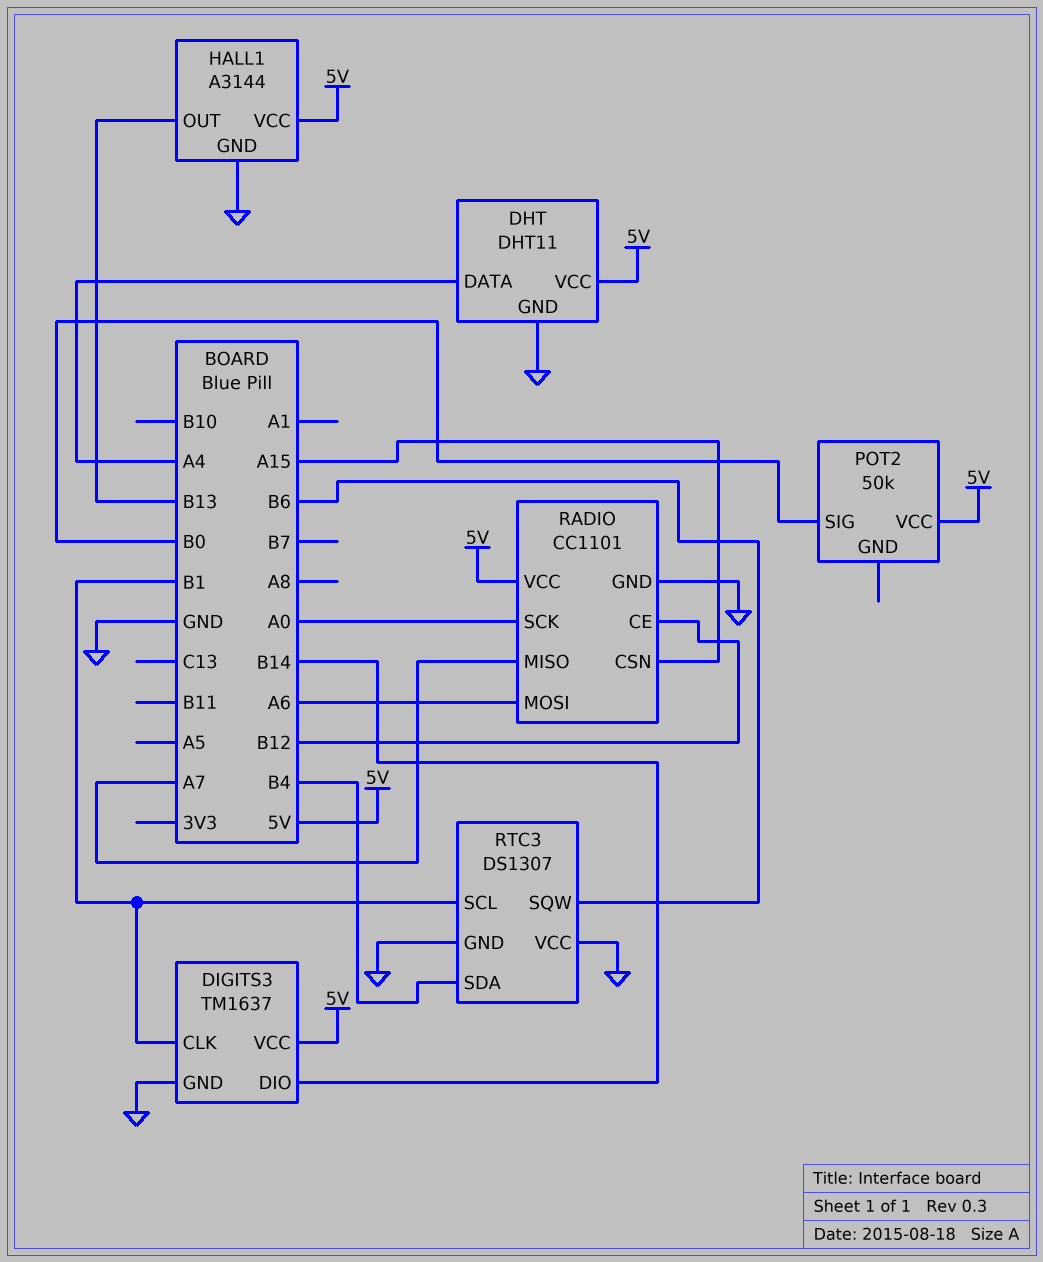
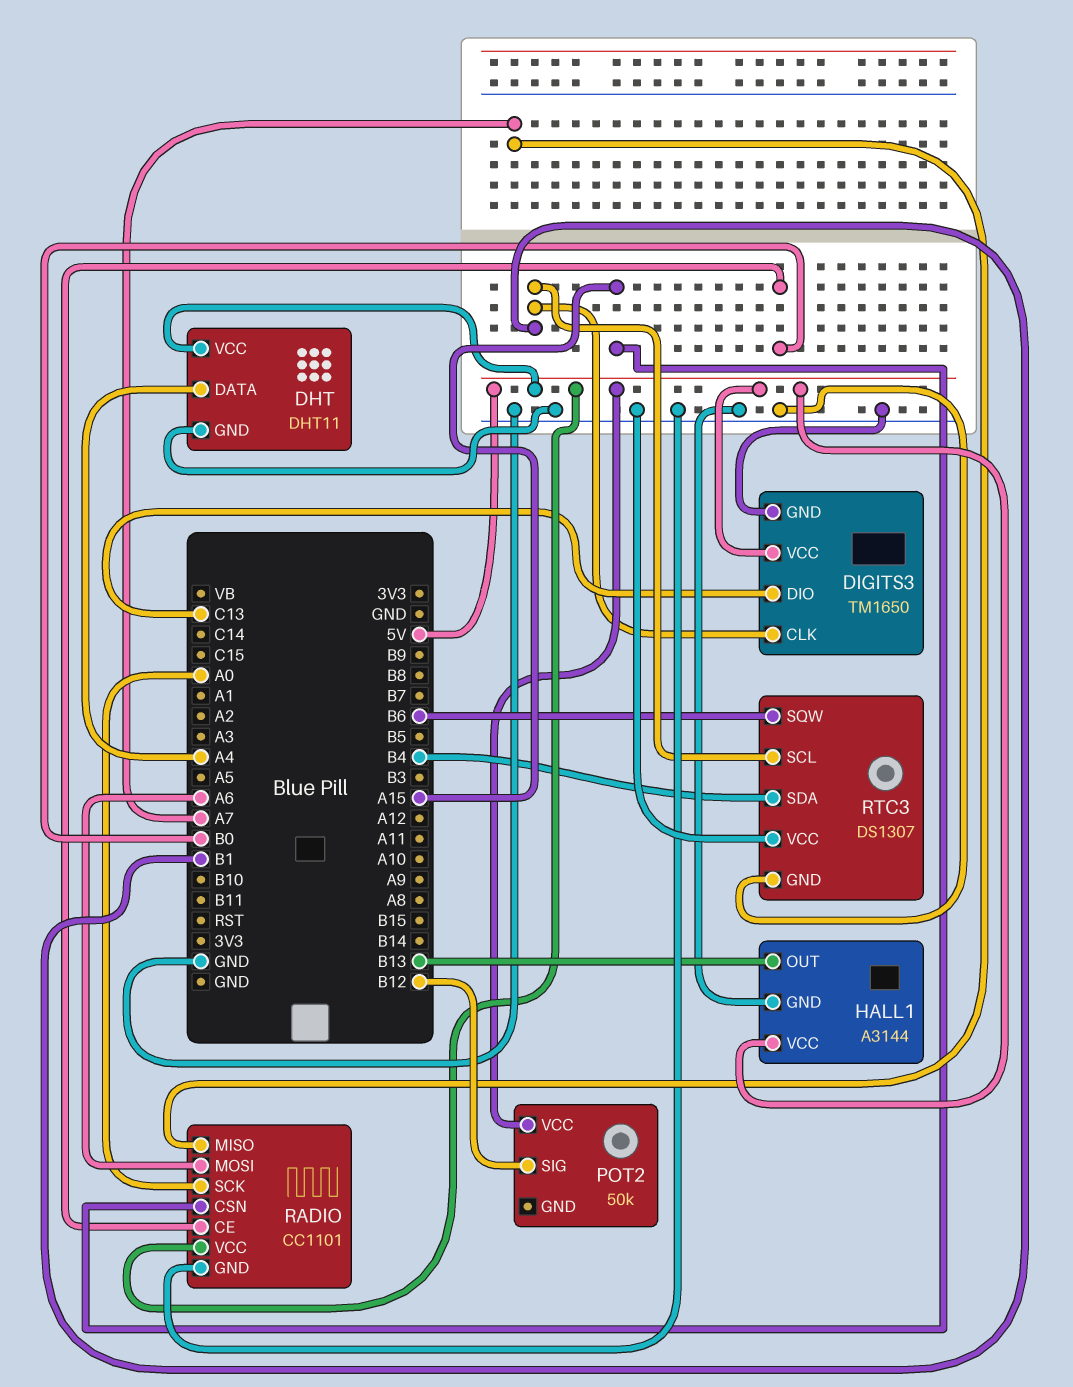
DIGITS3: TM1637 -> TM1650
DIGITS3 pin DIO: B14 -> C13
POT2 pin SIG: B0 -> B12
RADIO pin CE: B12 -> B0

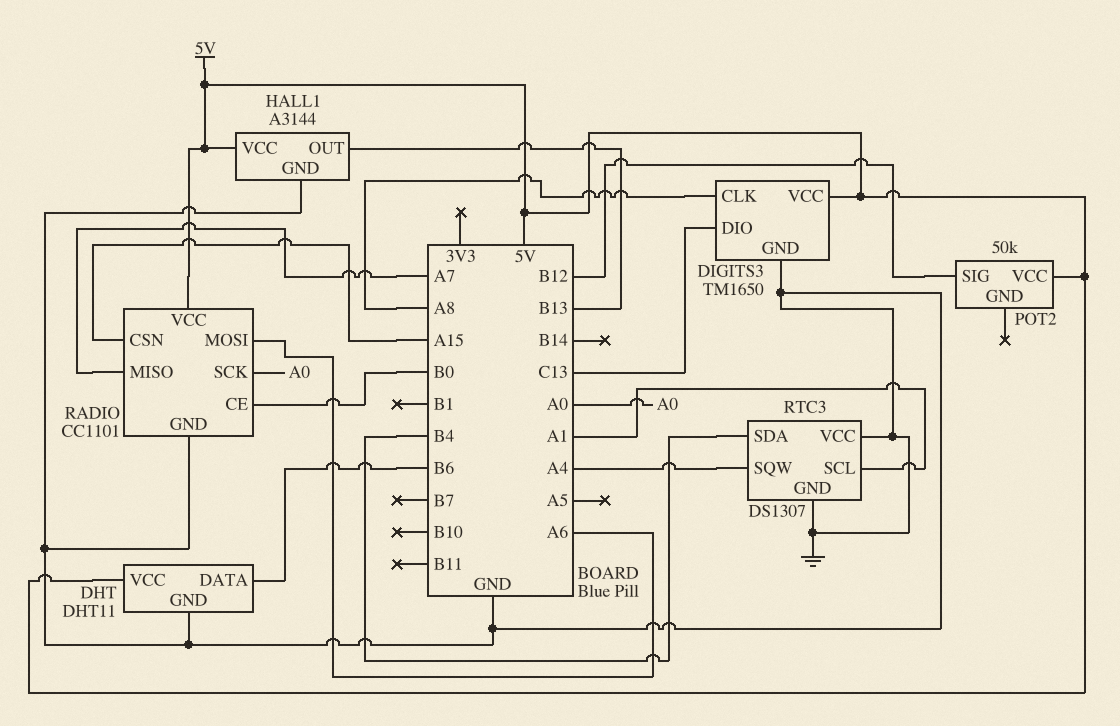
DHT pin DATA: A4 -> B6
DIGITS3 pin CLK: B1 -> A8
RTC3 pin SCL: B1 -> A1
RTC3 pin SQW: B6 -> A4

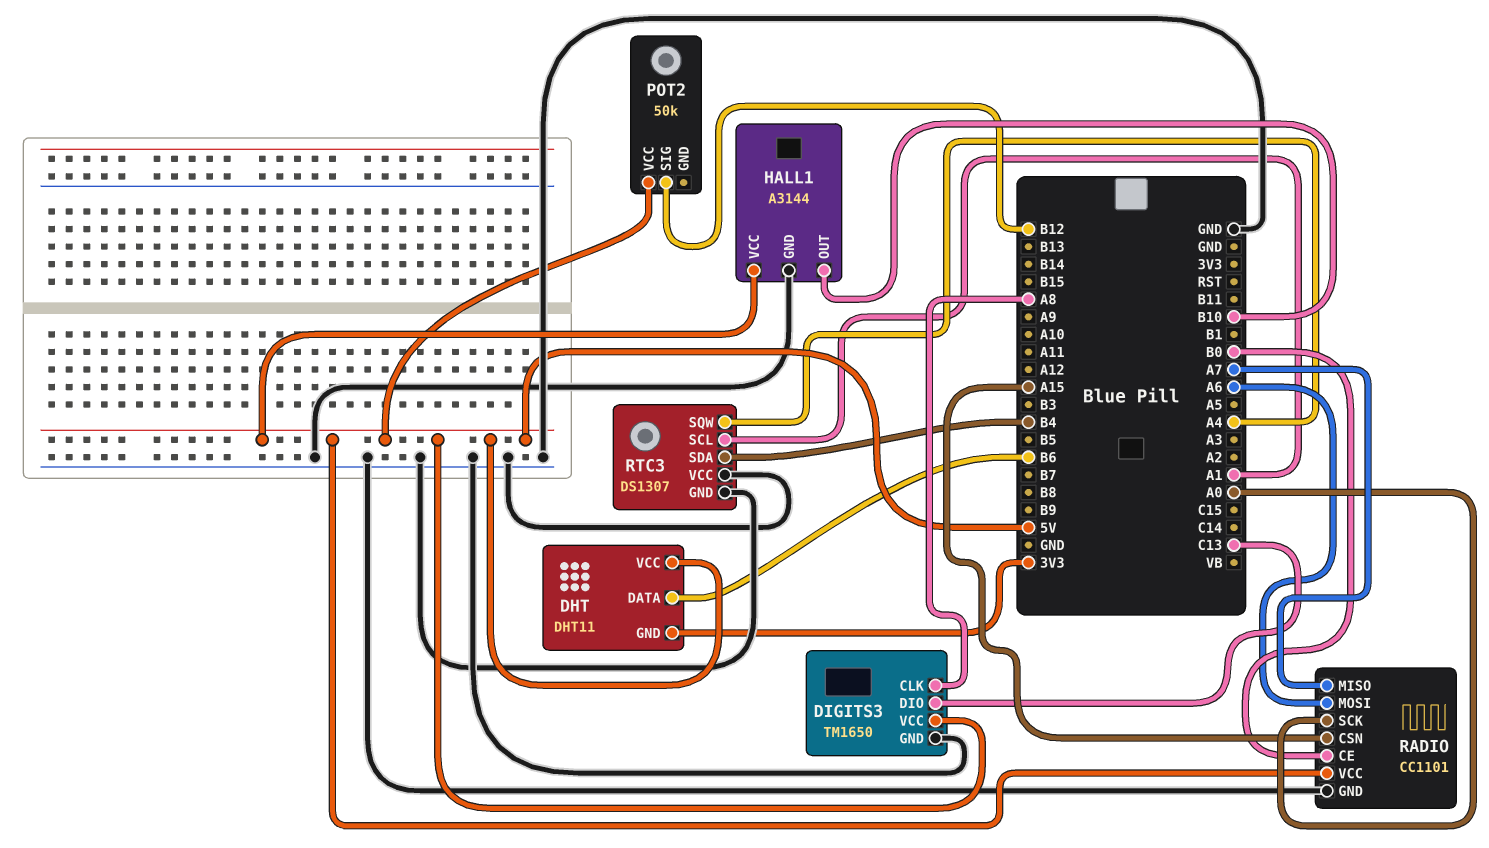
DHT pin GND: GND -> 3V3
HALL1 pin OUT: B13 -> B10

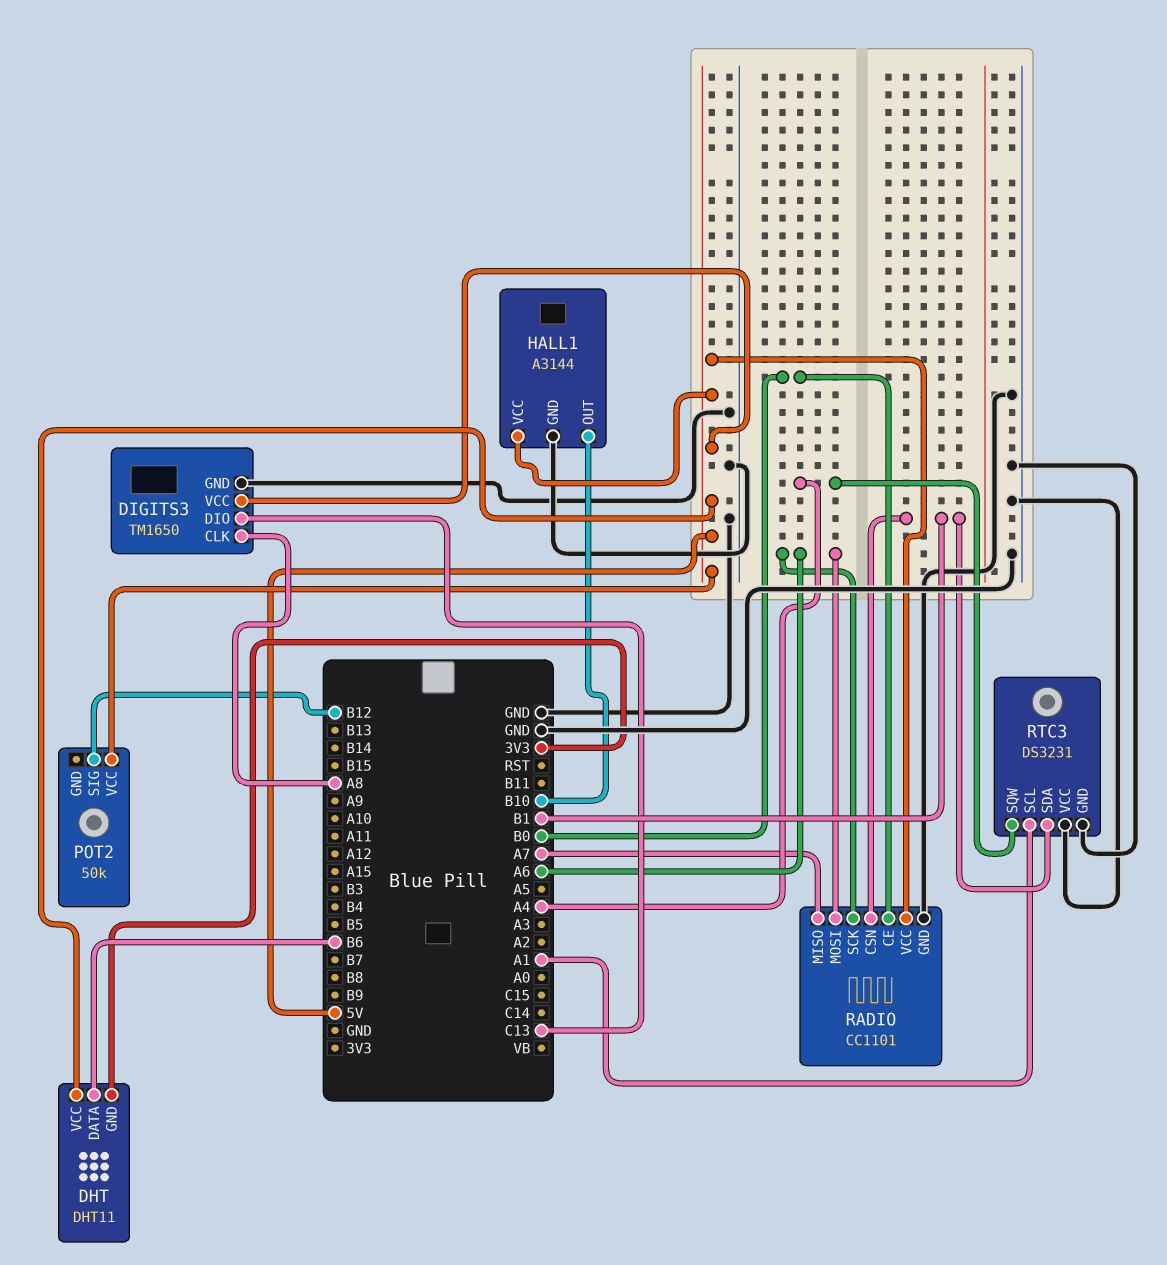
RADIO pin CSN: A15 -> B1
RADIO pin SCK: A0 -> A6
RTC3: DS1307 -> DS3231
RTC3 pin SDA: B4 -> B1

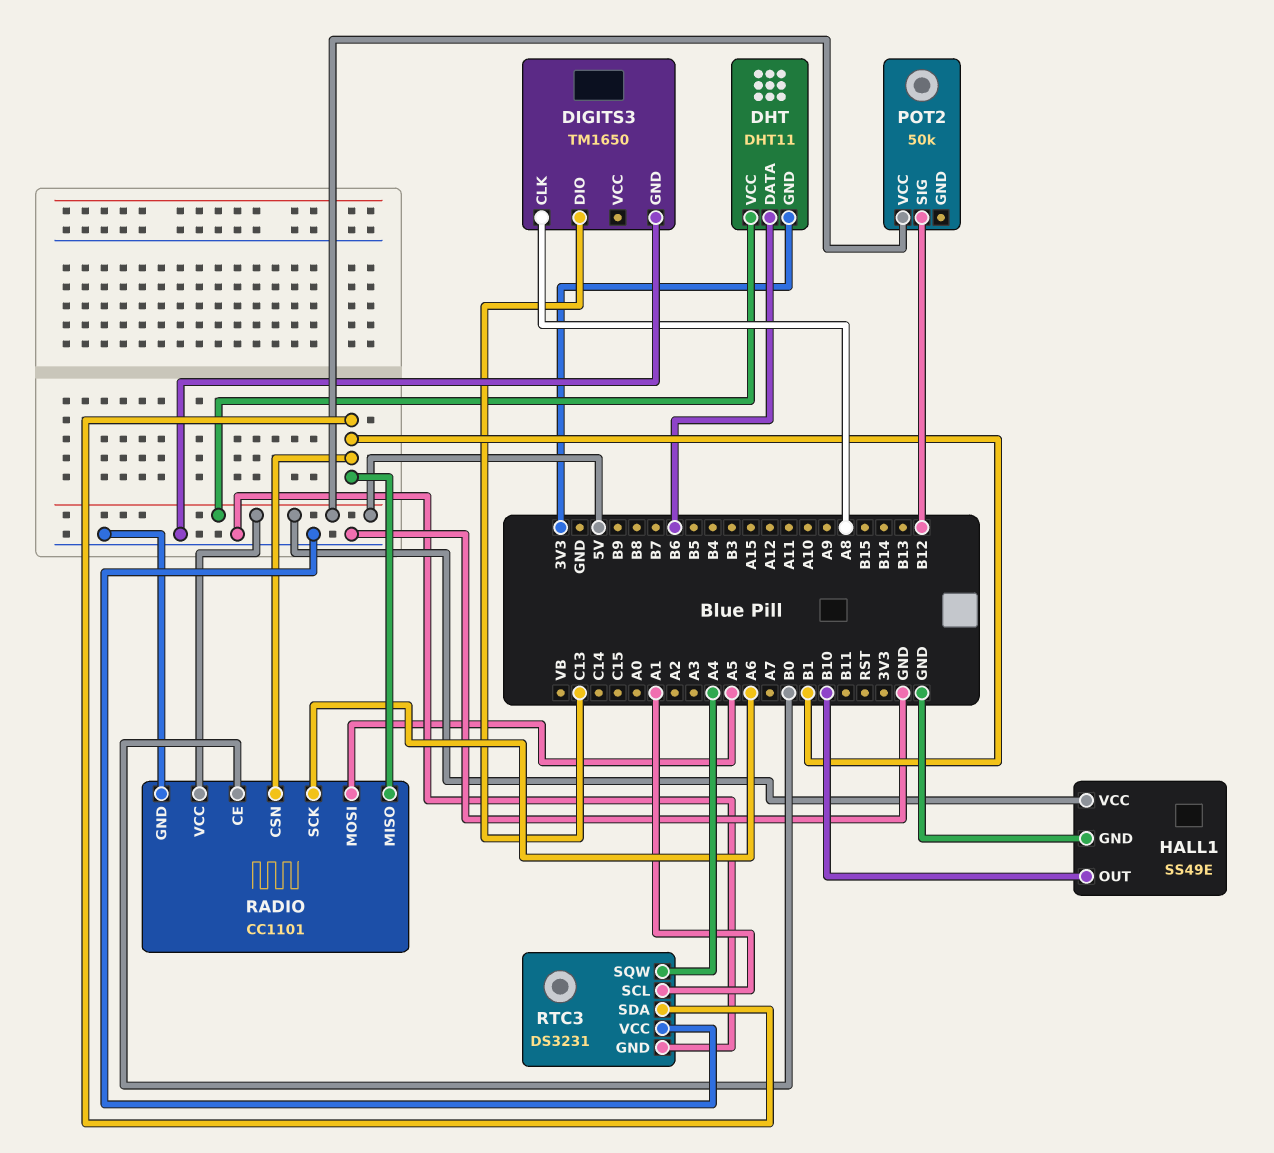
DIGITS3 pin VCC: 5V -> none
HALL1: A3144 -> SS49E
RADIO pin MISO: A7 -> B1
RADIO pin MOSI: A6 -> A5

